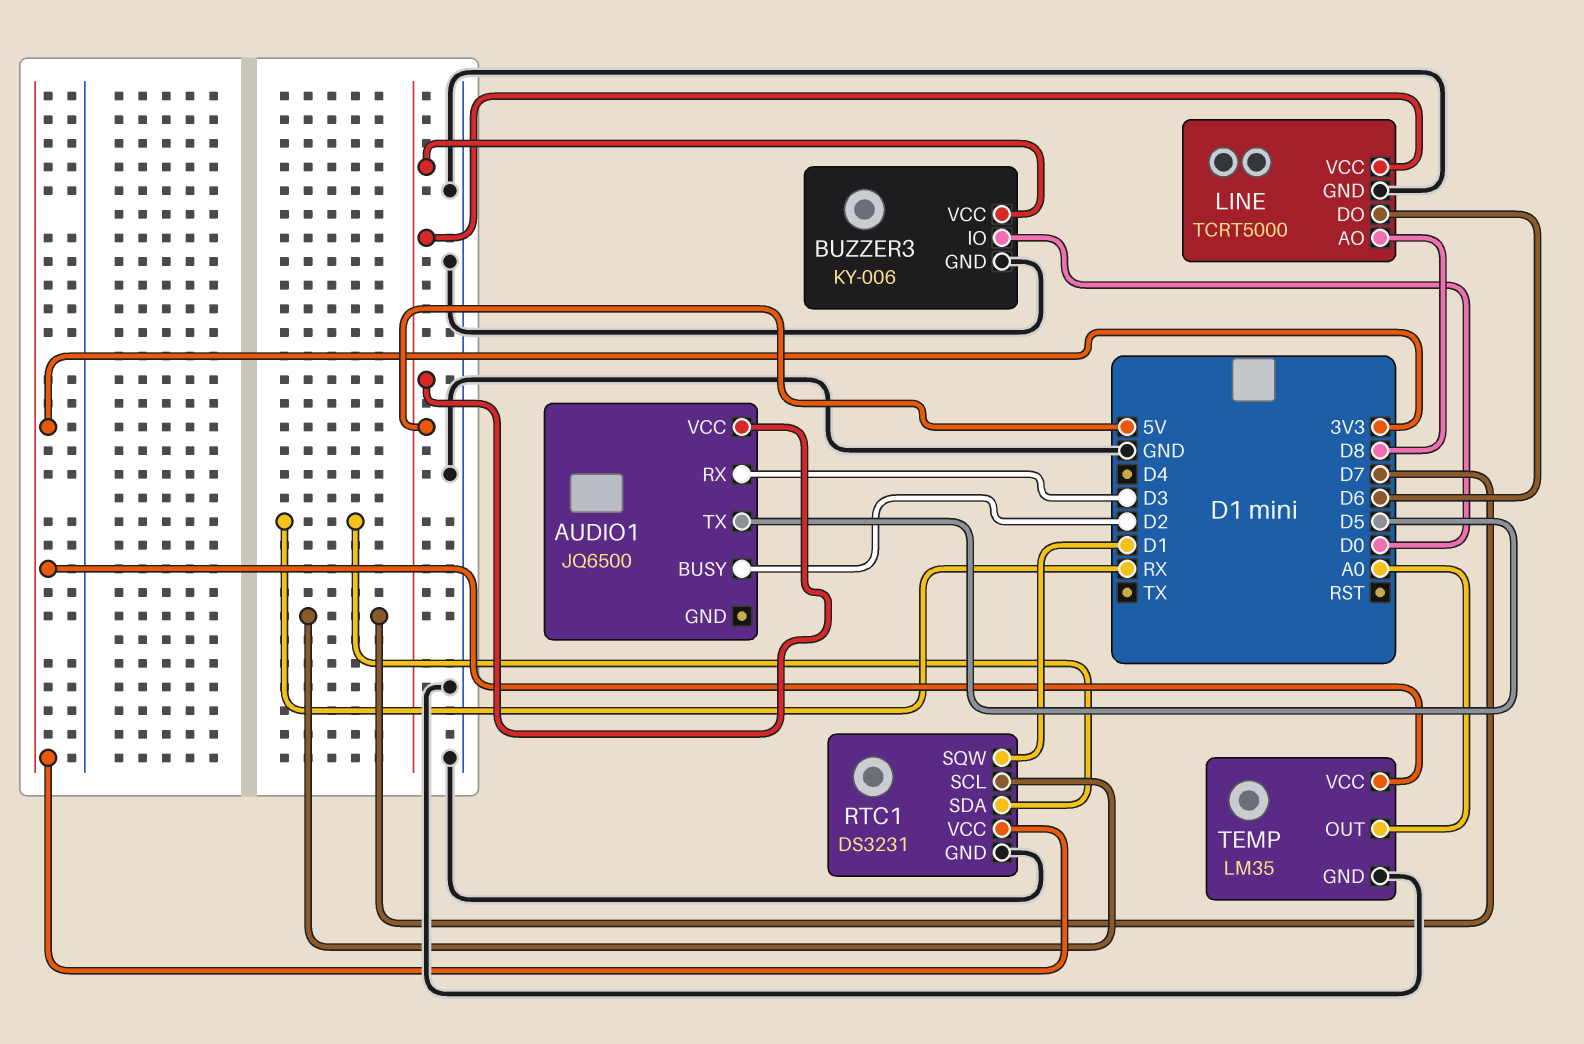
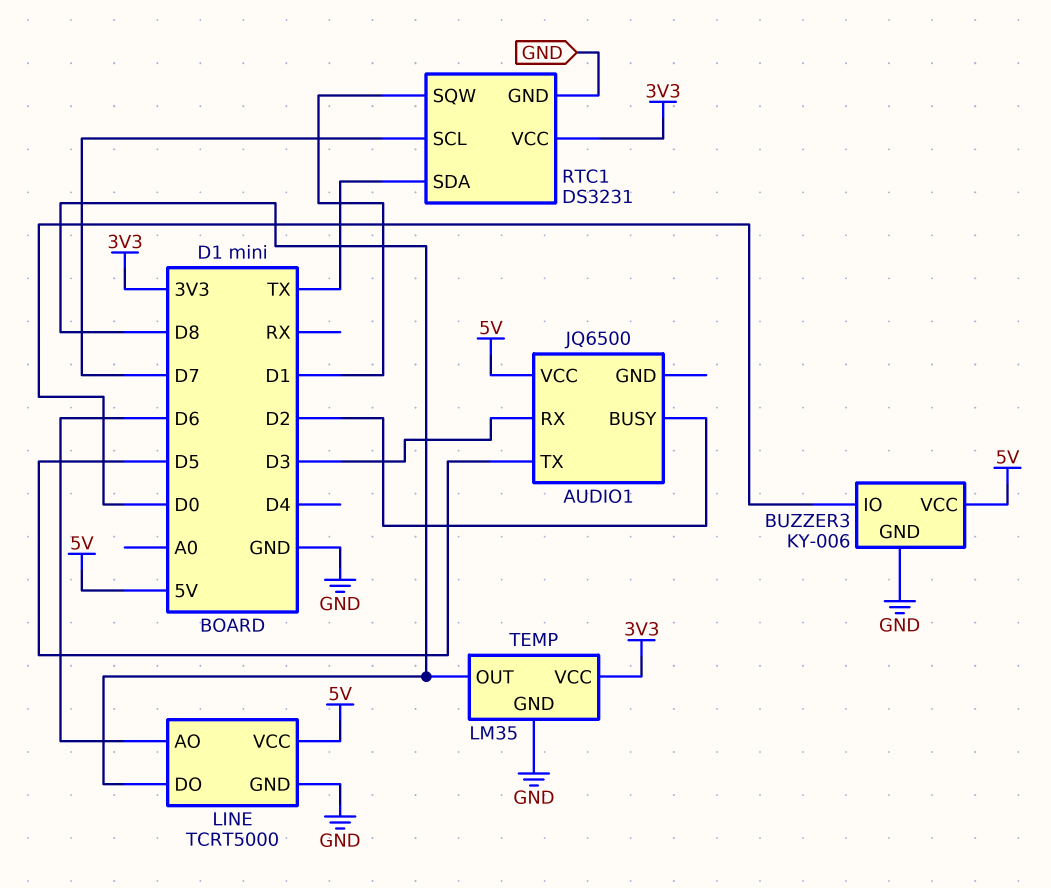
LINE pin AO: D8 -> D6
LINE pin DO: D6 -> D8
RTC1 pin SDA: RX -> TX
TEMP pin OUT: A0 -> D8

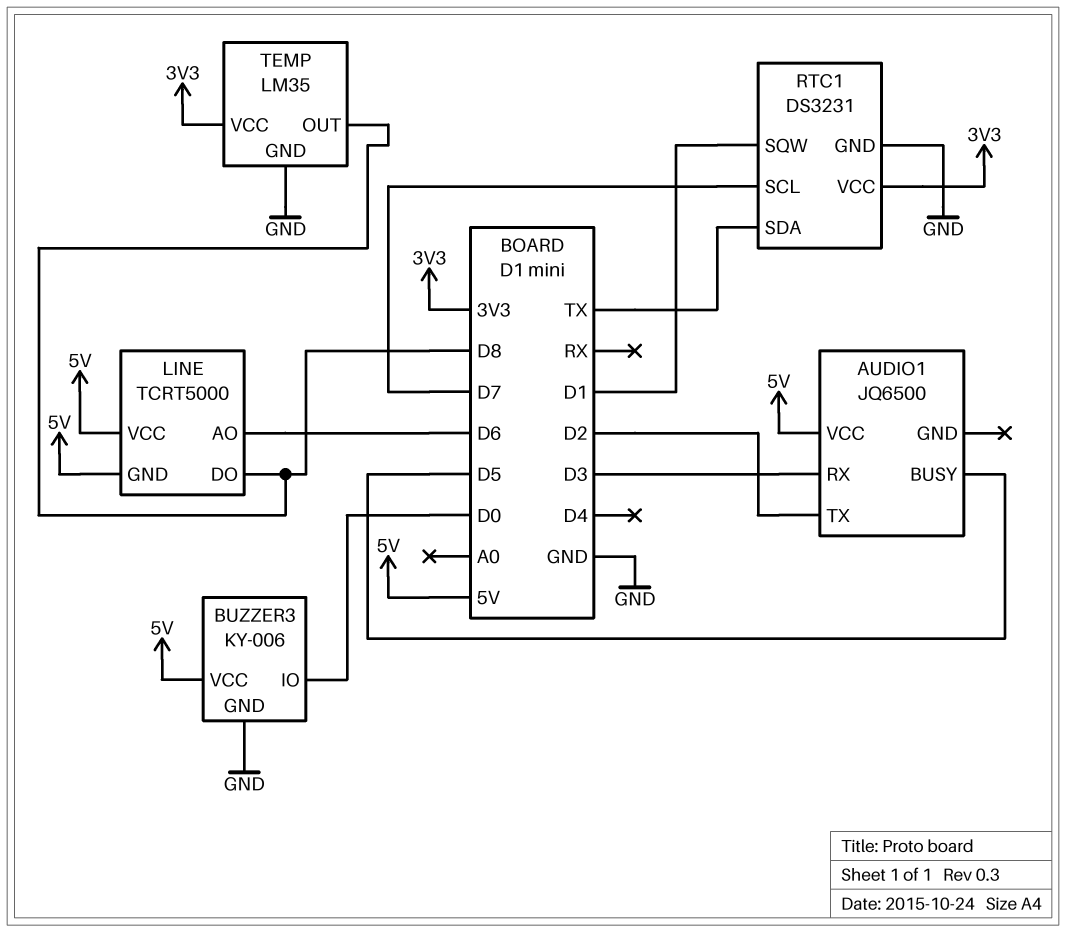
AUDIO1 pin BUSY: D2 -> D5
AUDIO1 pin TX: D5 -> D2
LINE pin GND: GND -> 5V

